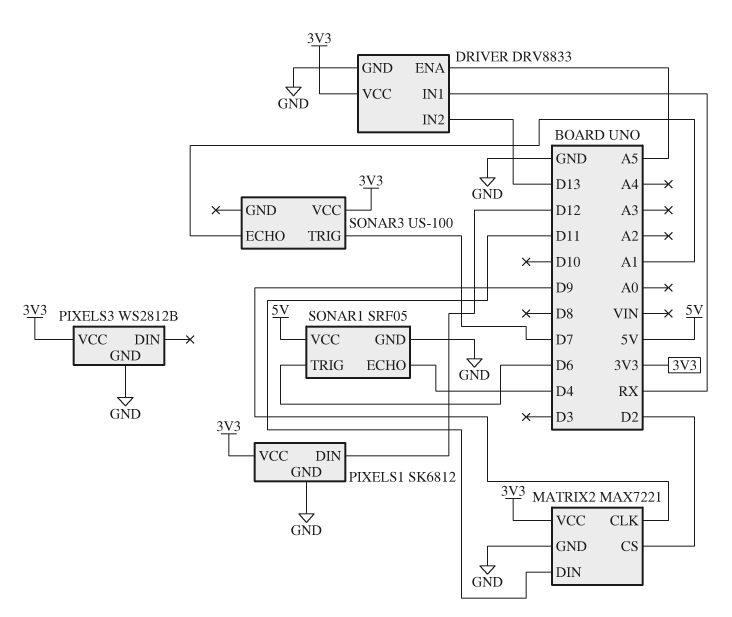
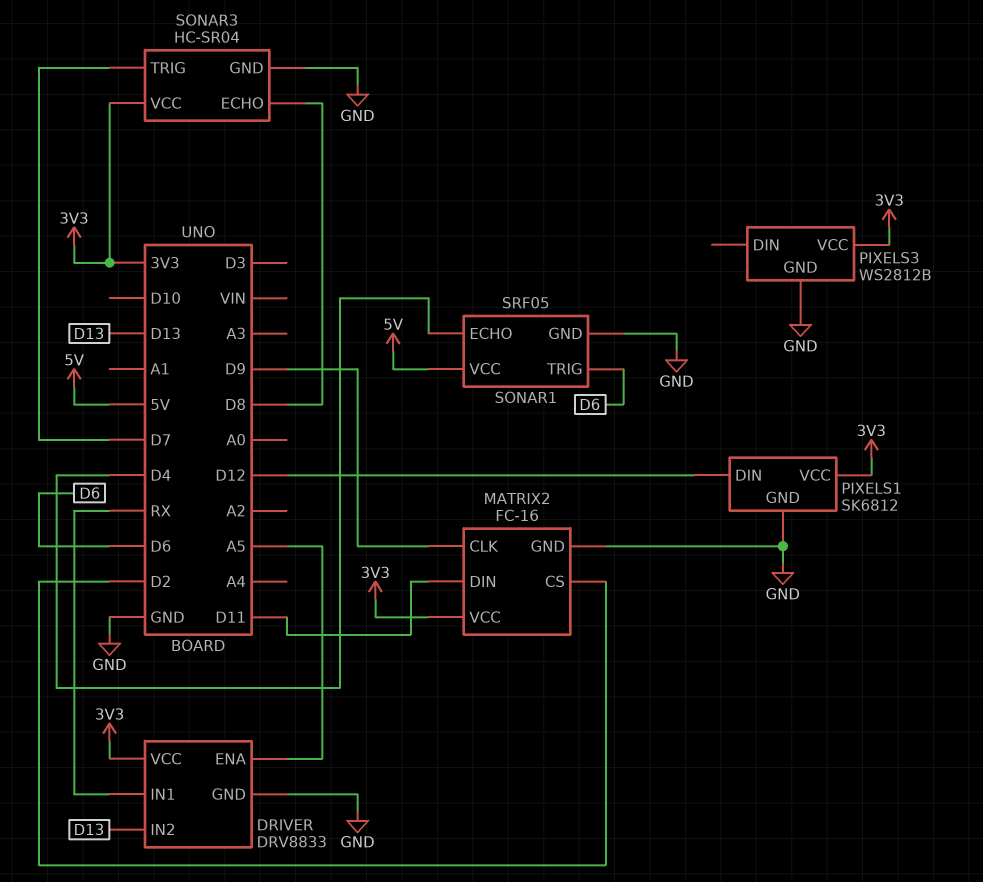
MATRIX2: MAX7221 -> FC-16
SONAR3: US-100 -> HC-SR04
SONAR3 pin ECHO: A1 -> D8
SONAR3 pin GND: none -> GND

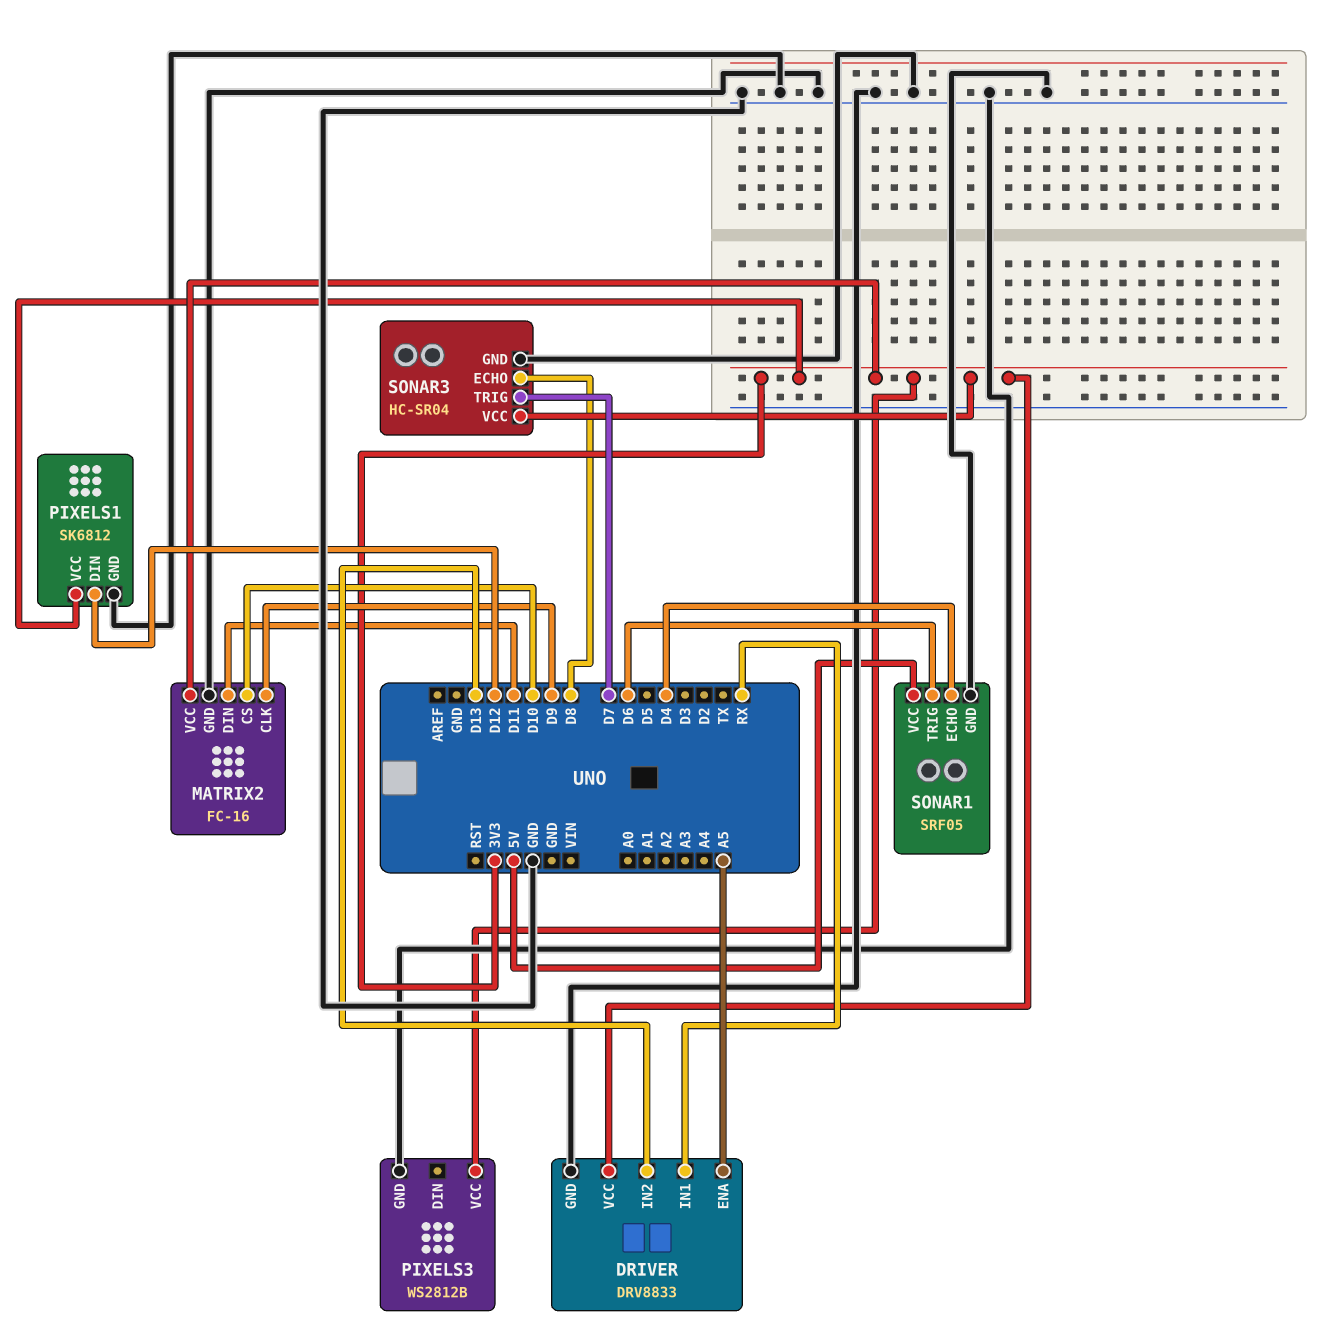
MATRIX2 pin CS: D2 -> D10

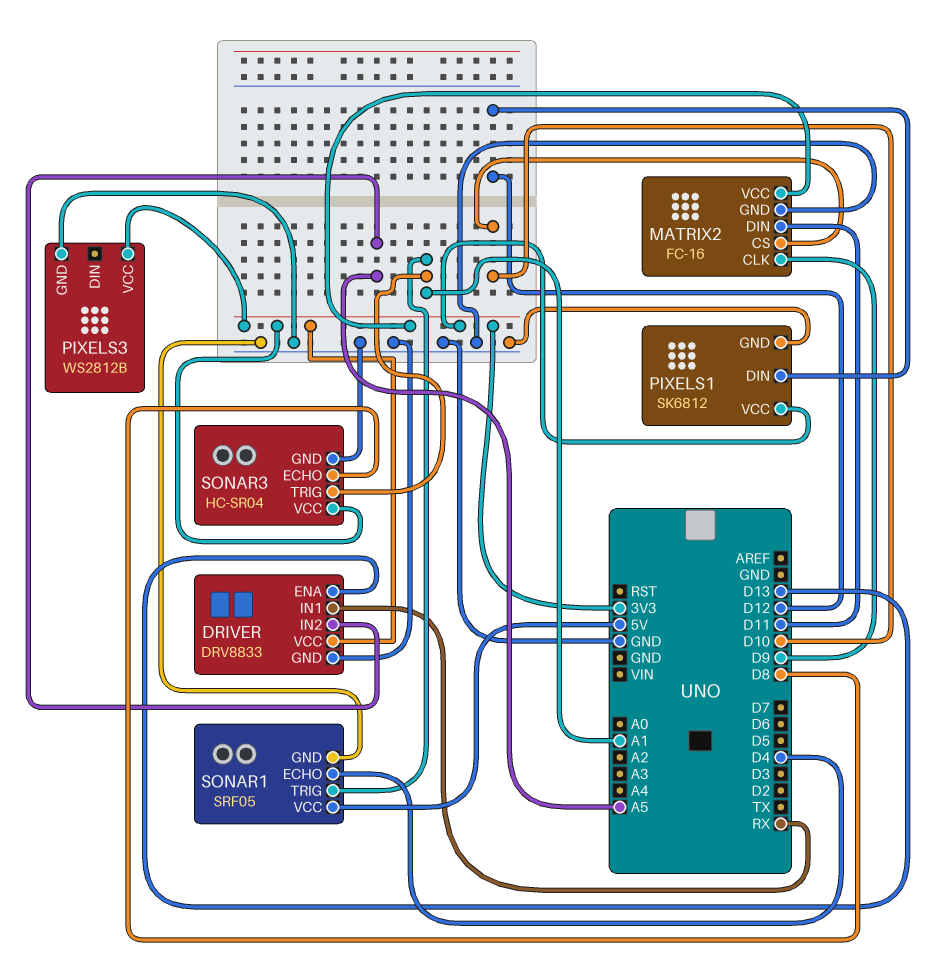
DRIVER pin ENA: A5 -> D13
DRIVER pin IN2: D13 -> A5
SONAR1 pin TRIG: D6 -> A1
SONAR3 pin TRIG: D7 -> A1

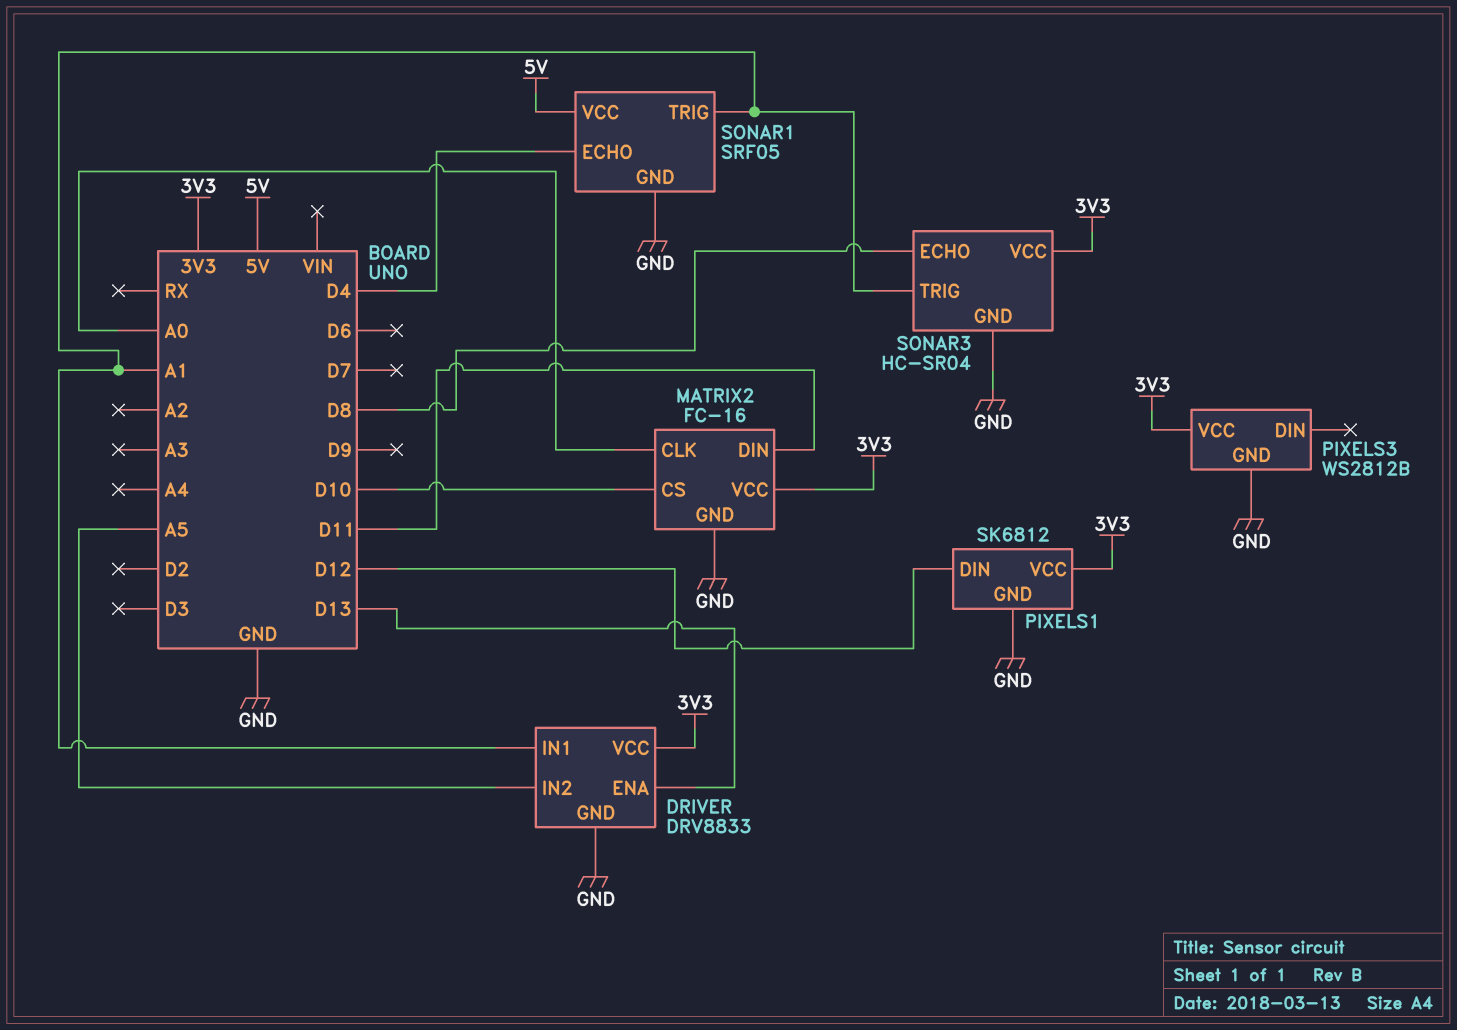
DRIVER pin IN1: RX -> A1
MATRIX2 pin CLK: D9 -> A0

